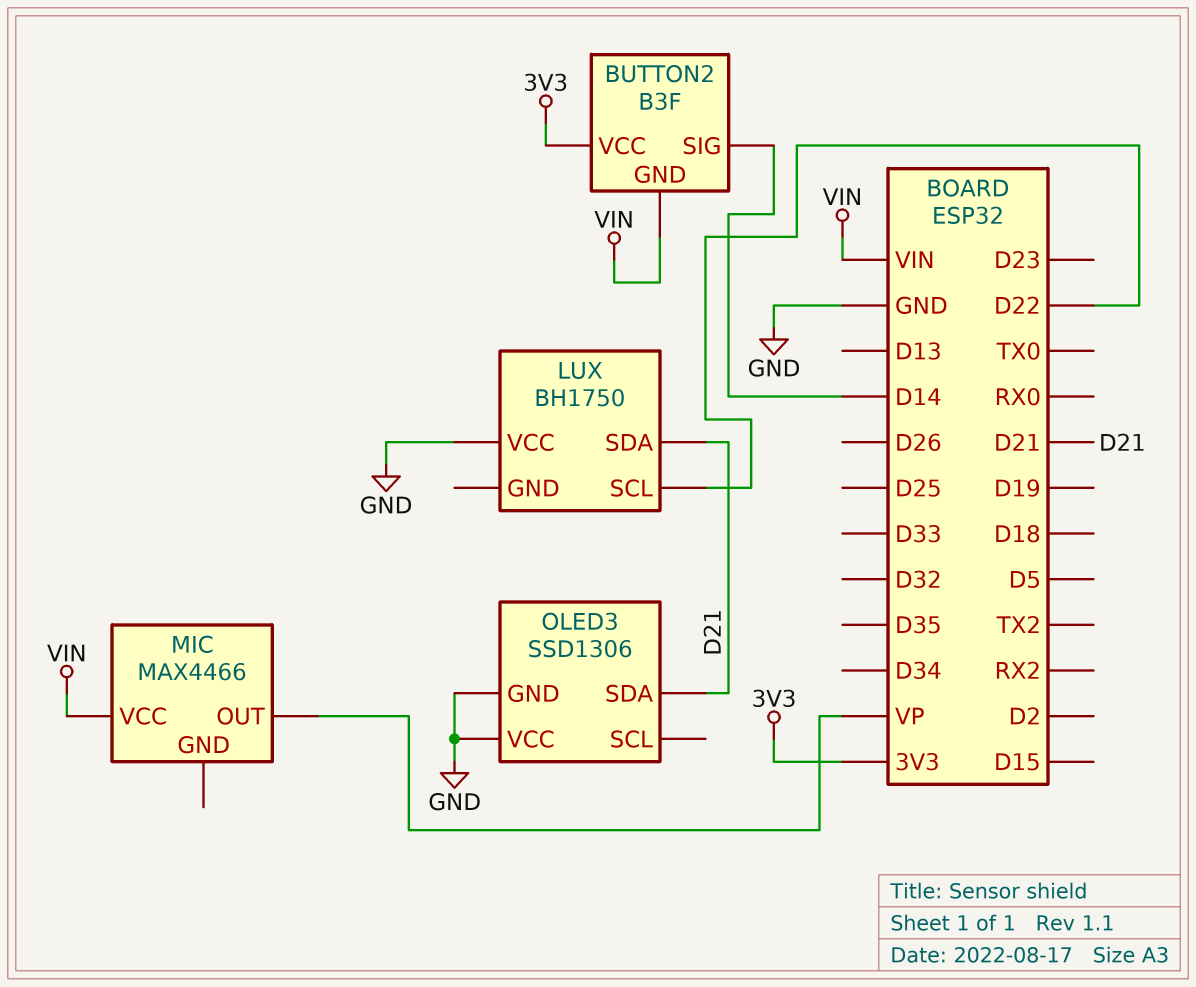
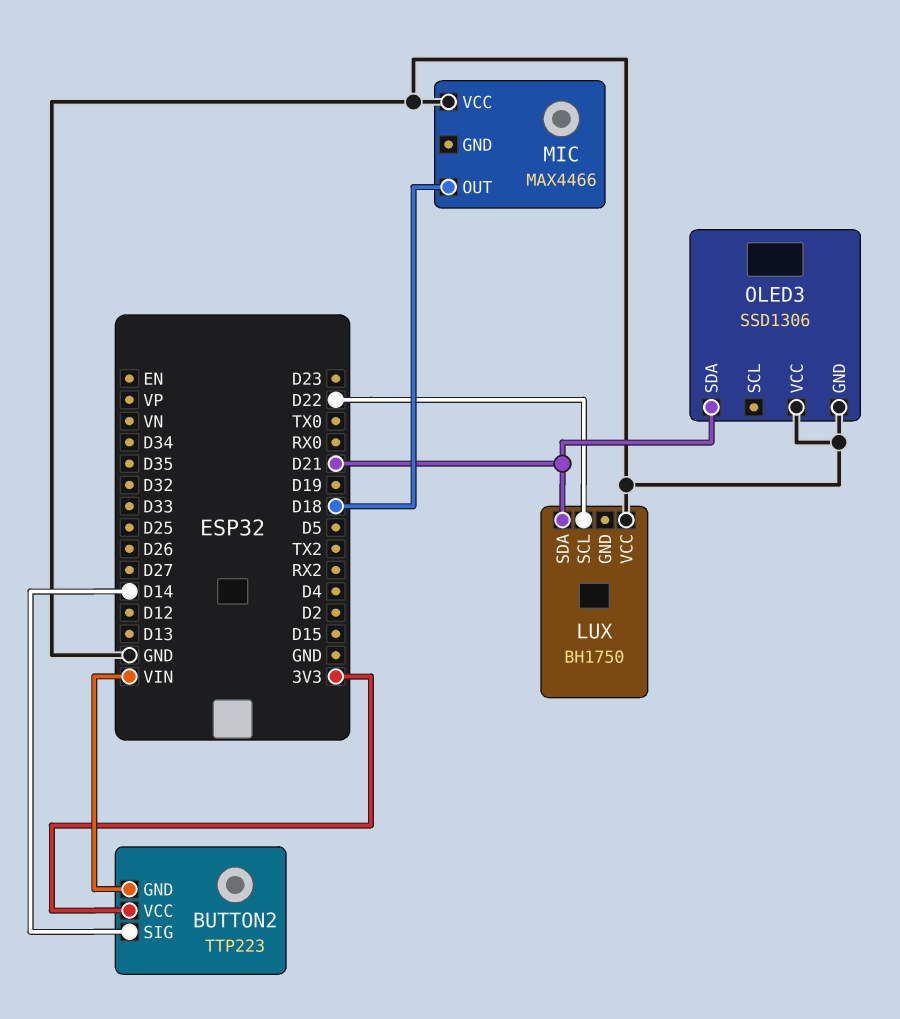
BUTTON2: B3F -> TTP223
MIC pin OUT: VP -> D18
MIC pin VCC: VIN -> GND

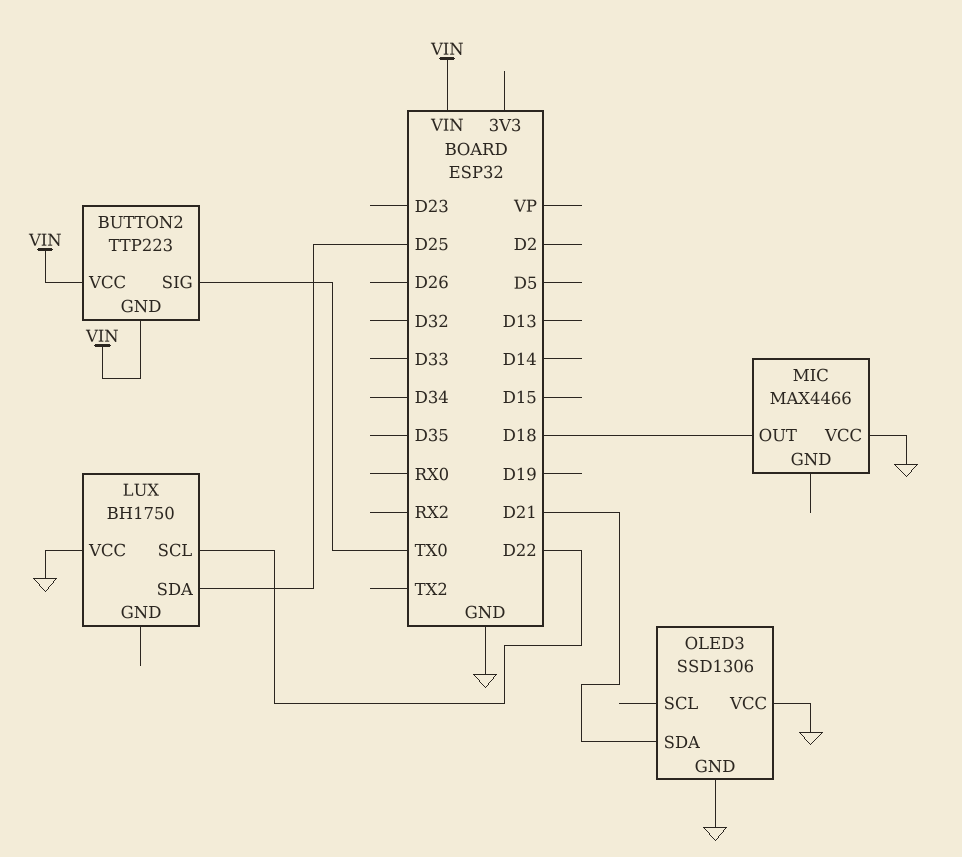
BUTTON2 pin SIG: D14 -> TX0
BUTTON2 pin VCC: 3V3 -> VIN
LUX pin SDA: D21 -> D25

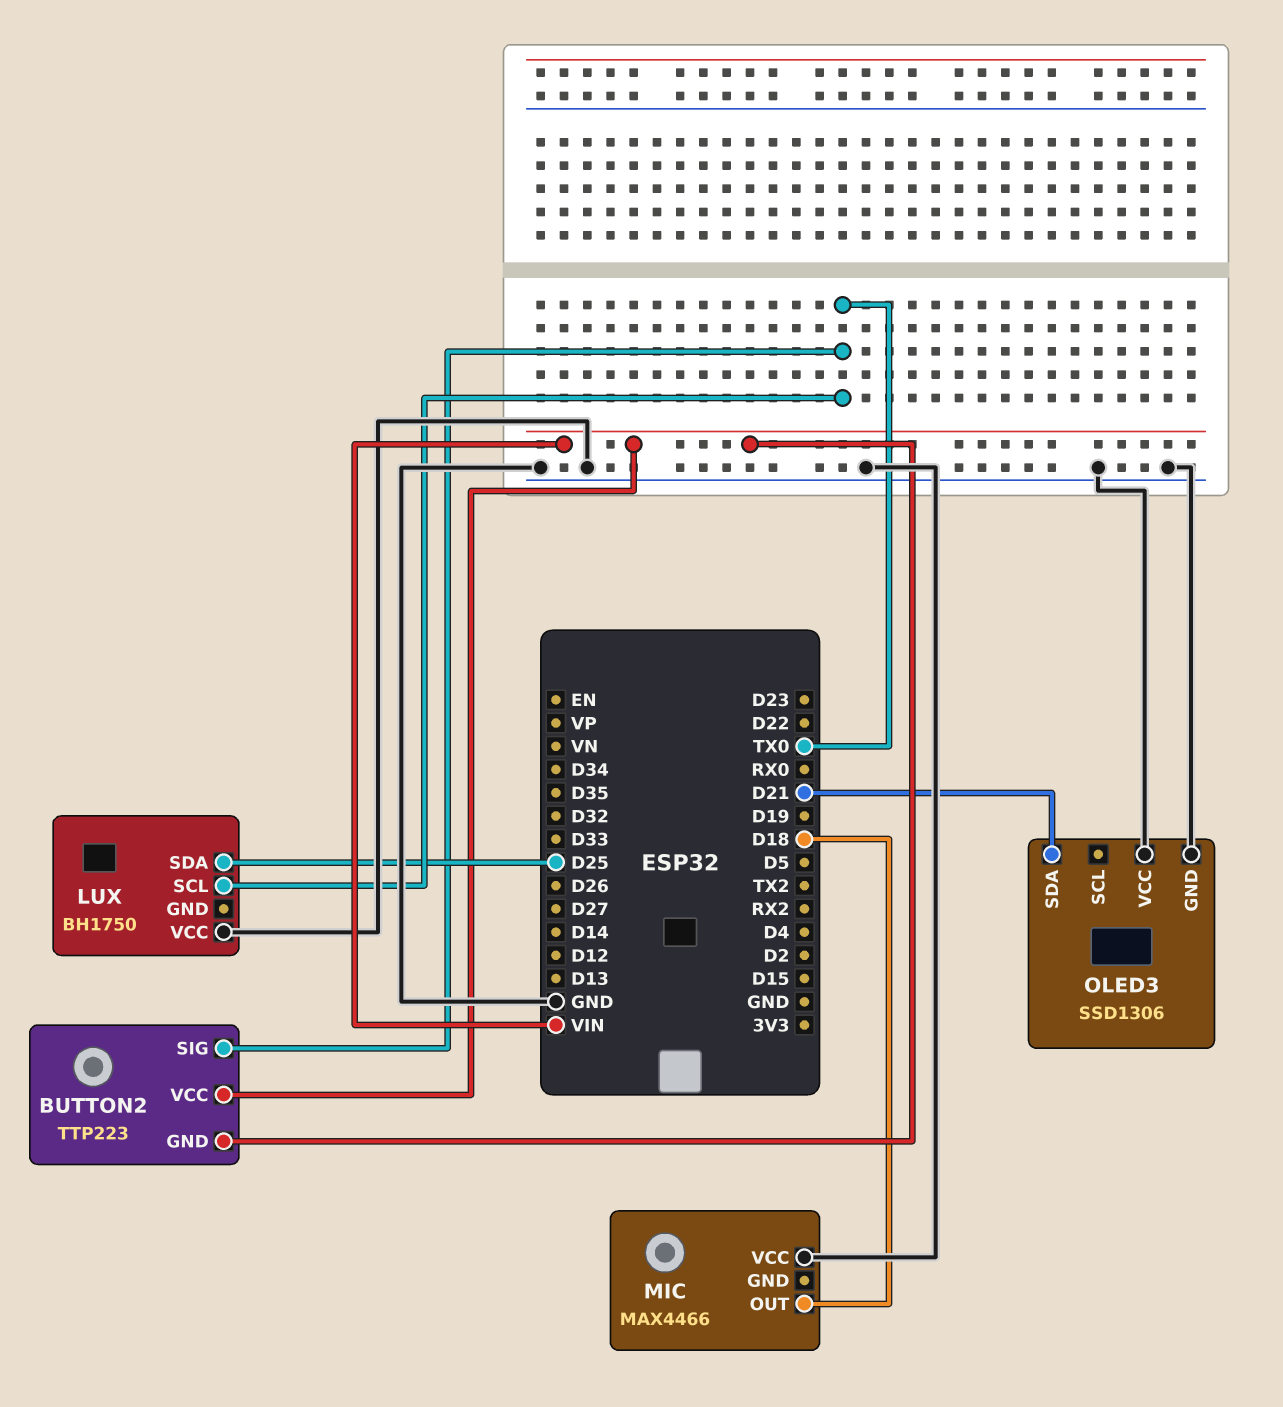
LUX pin SCL: D22 -> TX0

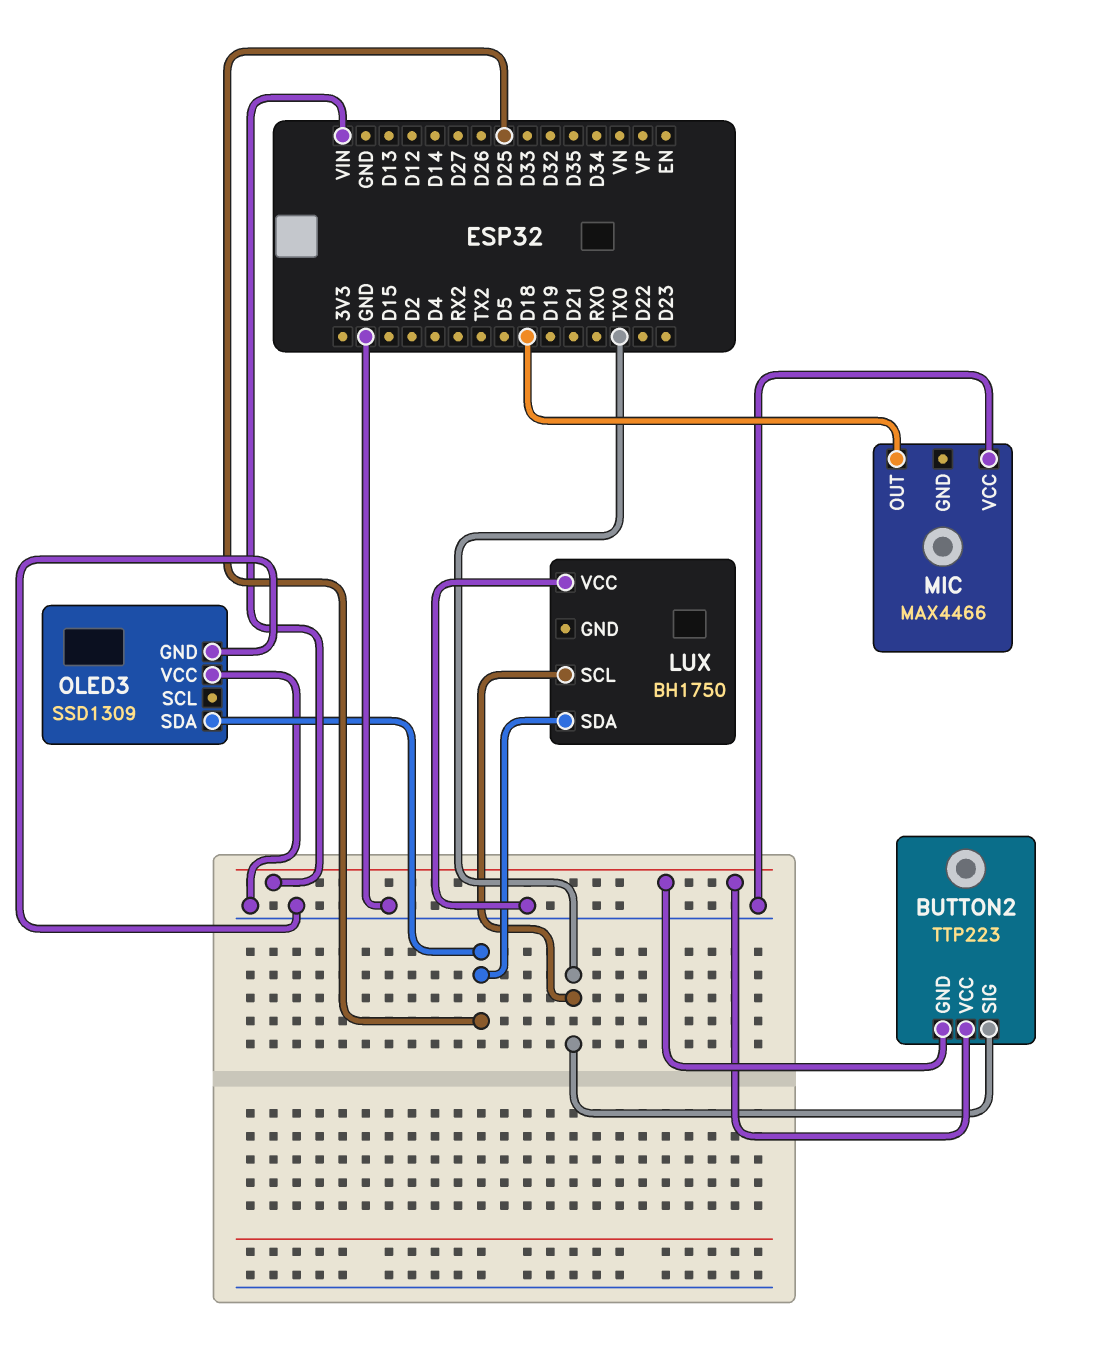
OLED3: SSD1306 -> SSD1309
OLED3 pin SDA: D21 -> D25

